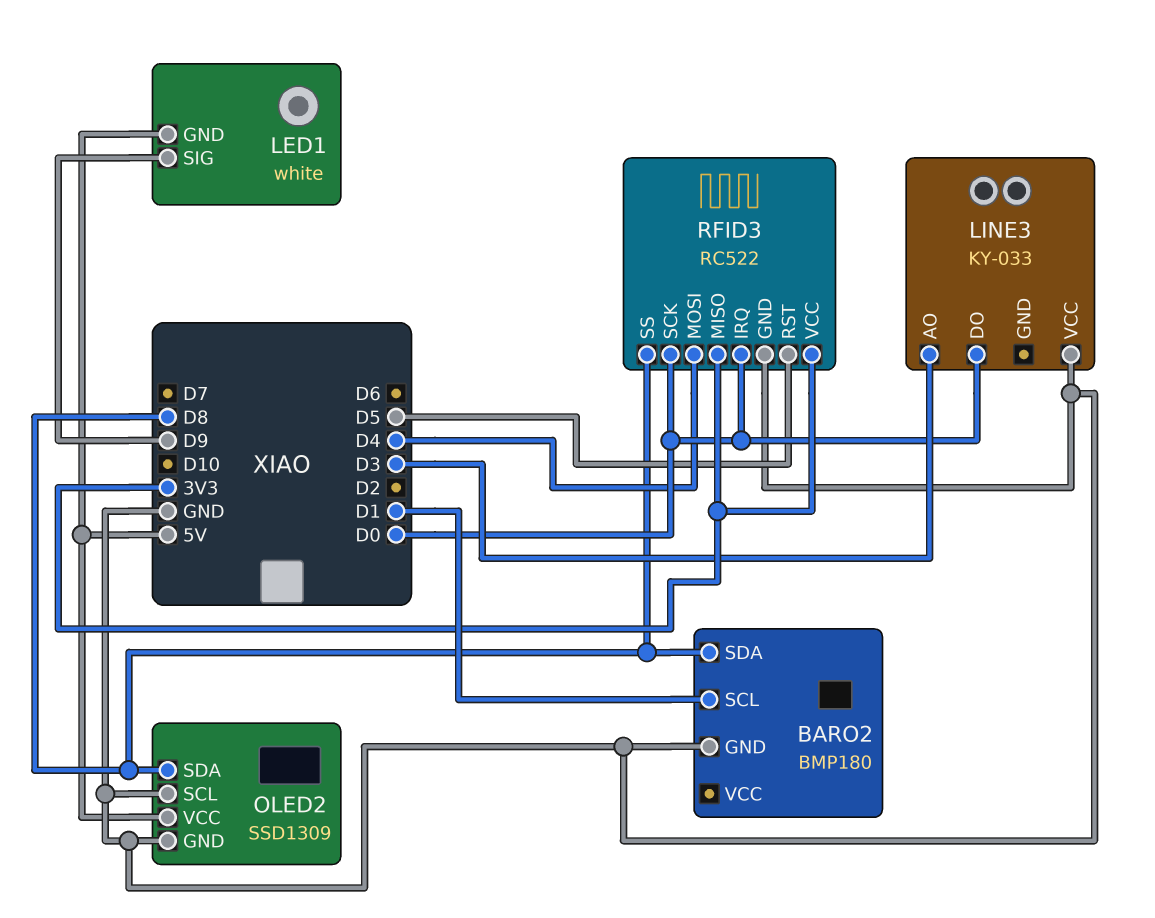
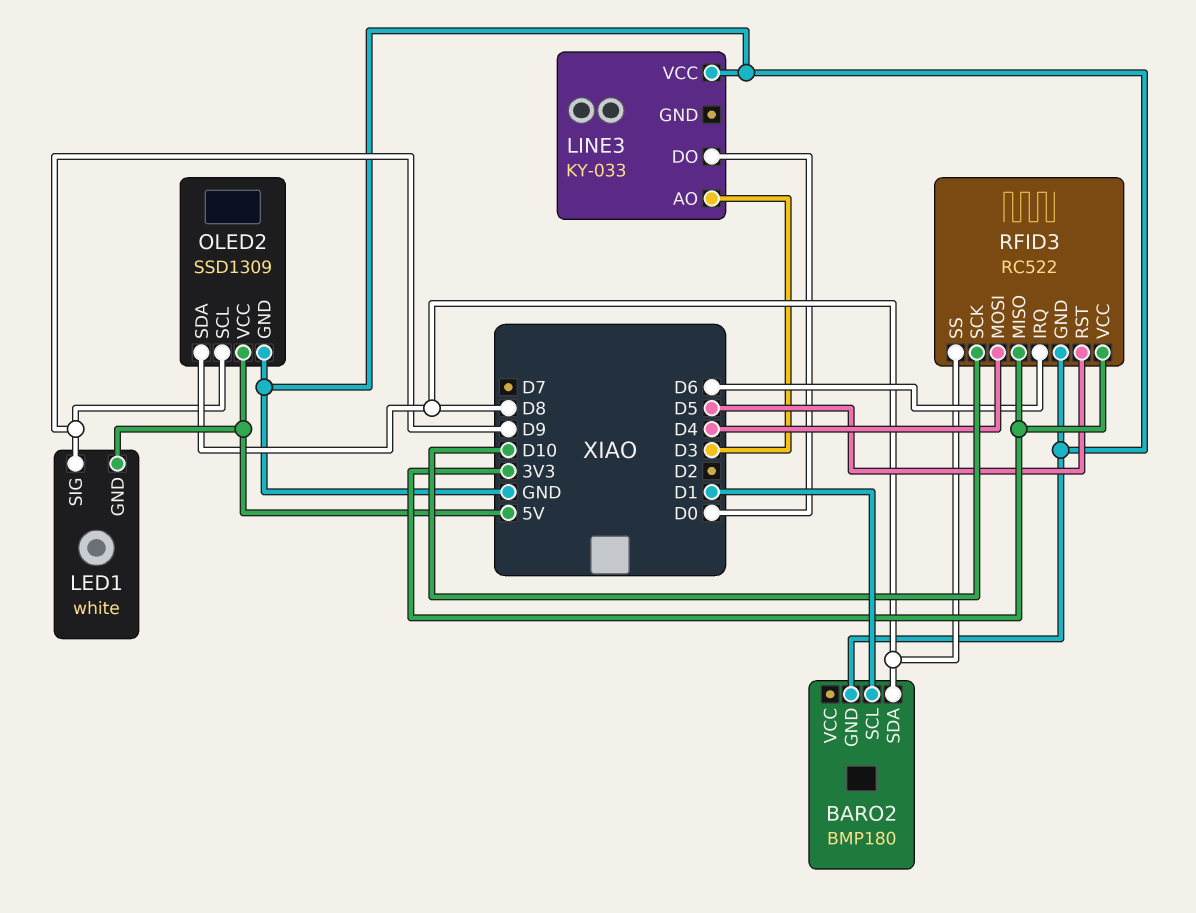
OLED2 pin SCL: GND -> D9
RFID3 pin IRQ: D0 -> D6
RFID3 pin SCK: D0 -> D10

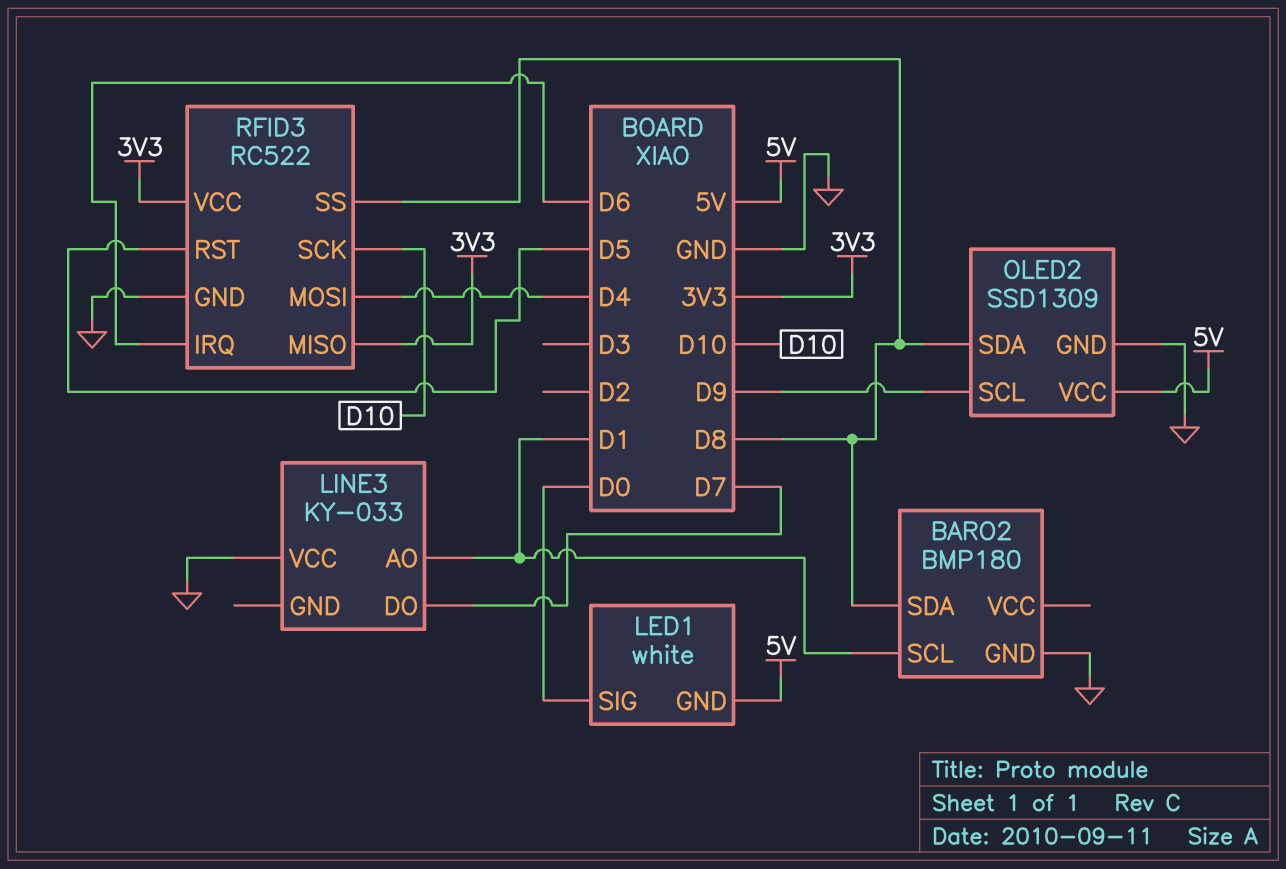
LED1 pin SIG: D9 -> D0
LINE3 pin AO: D3 -> D1
LINE3 pin DO: D0 -> D7

